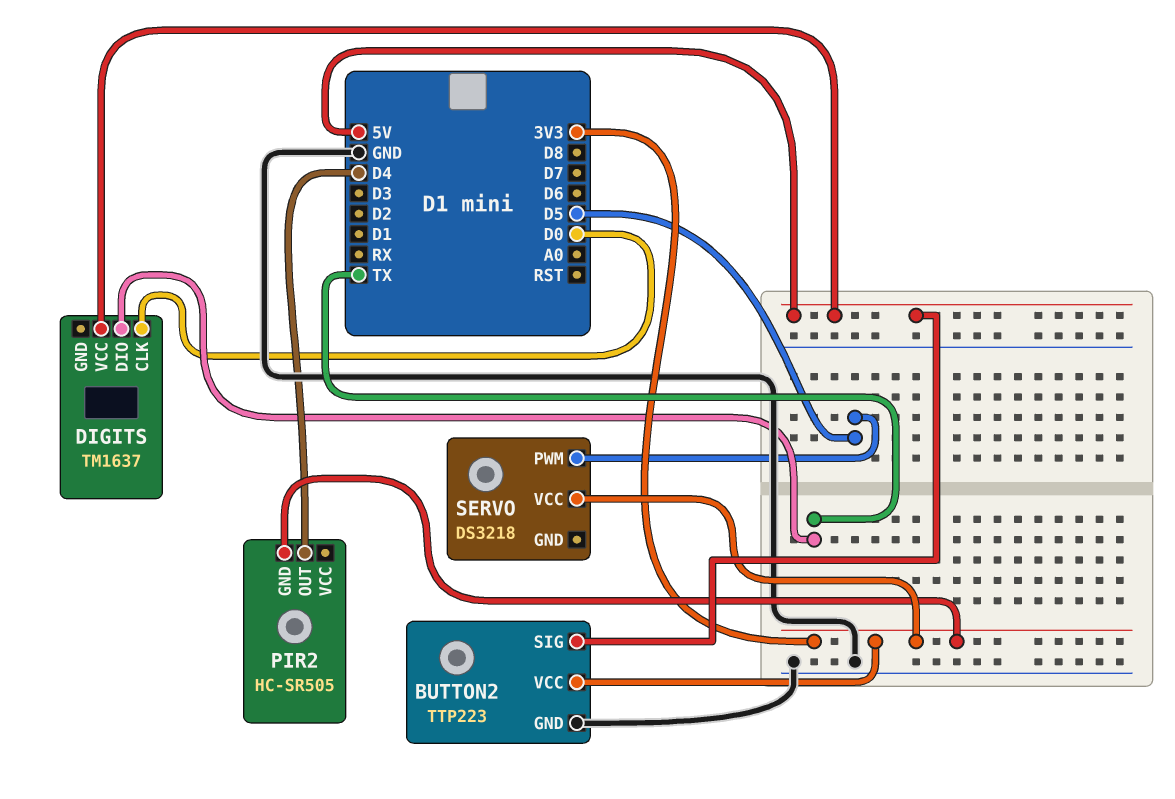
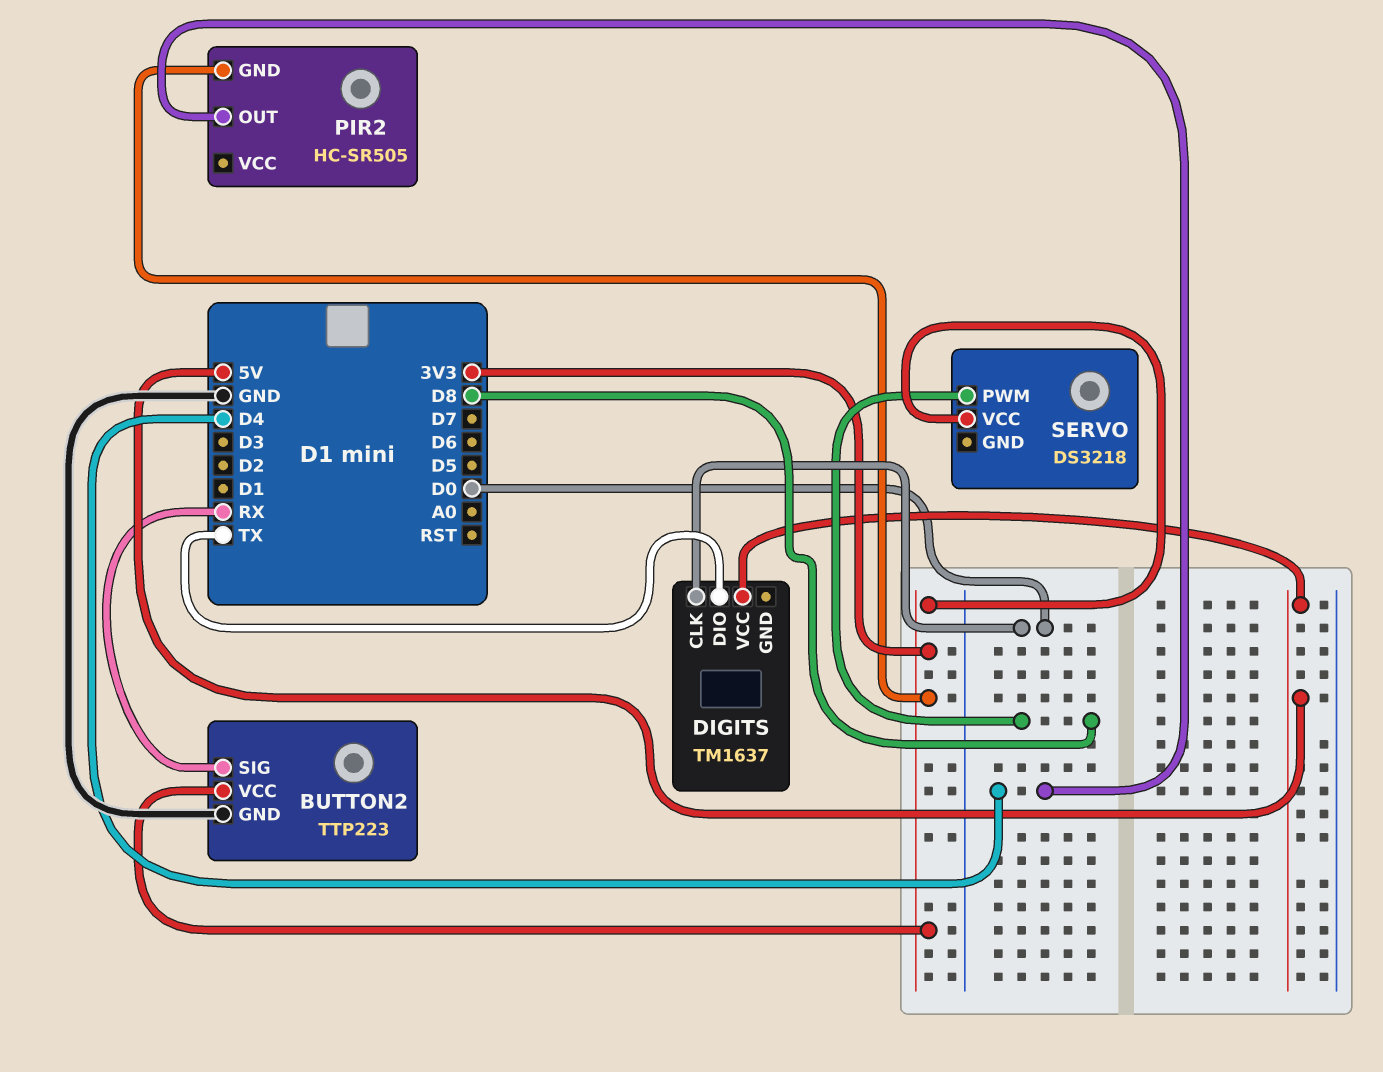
BUTTON2 pin SIG: 5V -> RX
SERVO pin PWM: D5 -> D8

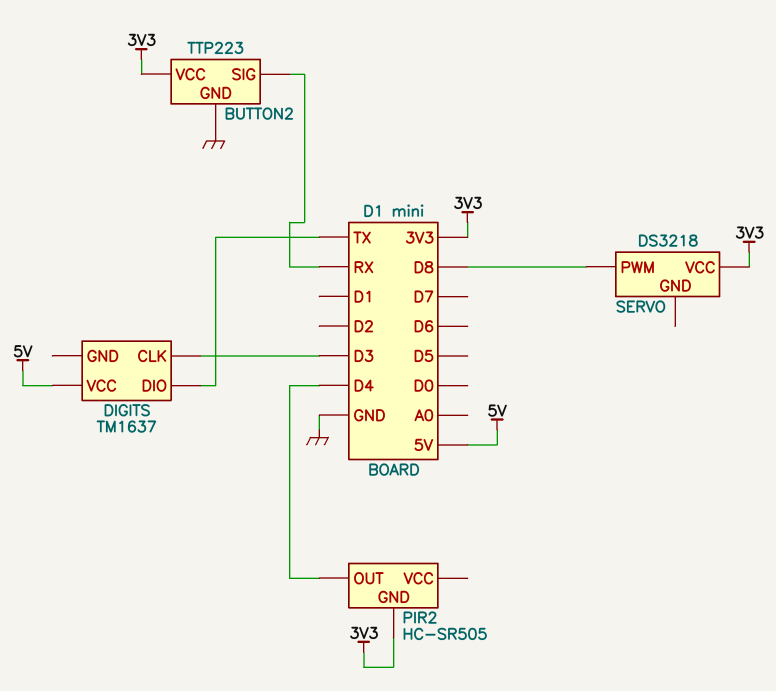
DIGITS pin CLK: D0 -> D3

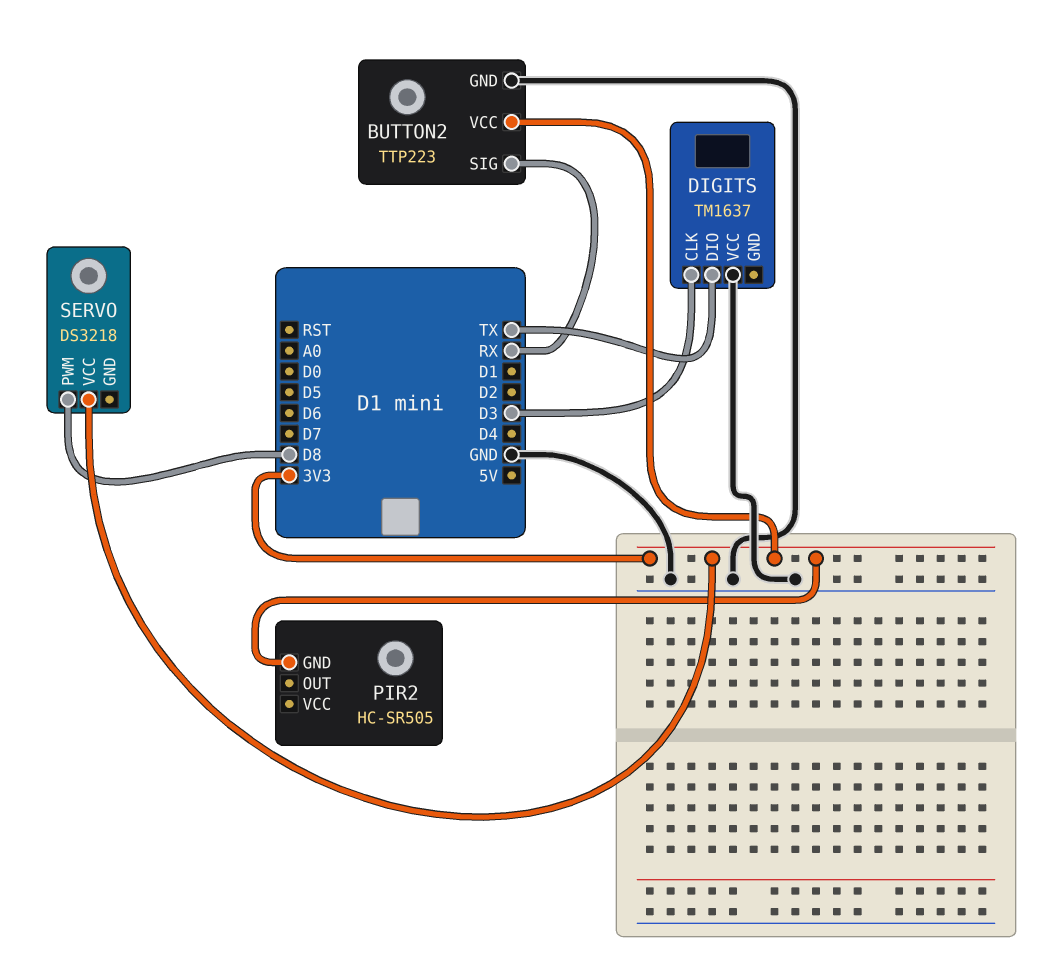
DIGITS pin VCC: 5V -> GND
PIR2 pin OUT: D4 -> none

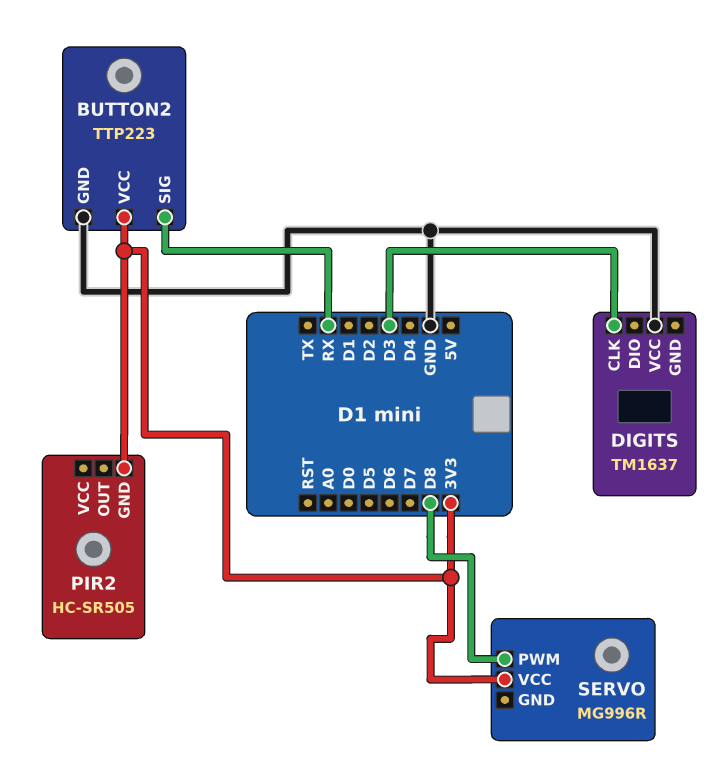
DIGITS pin DIO: TX -> none
SERVO: DS3218 -> MG996R

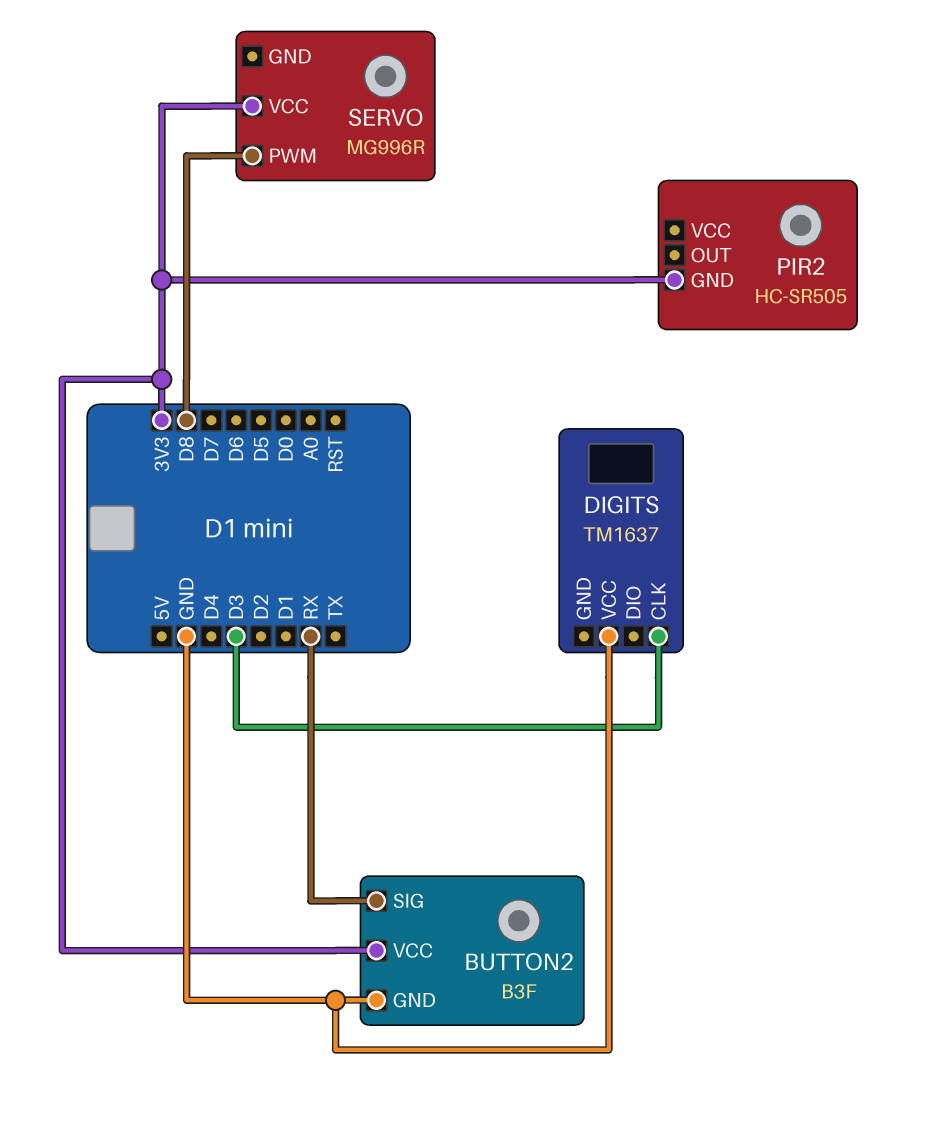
BUTTON2: TTP223 -> B3F

